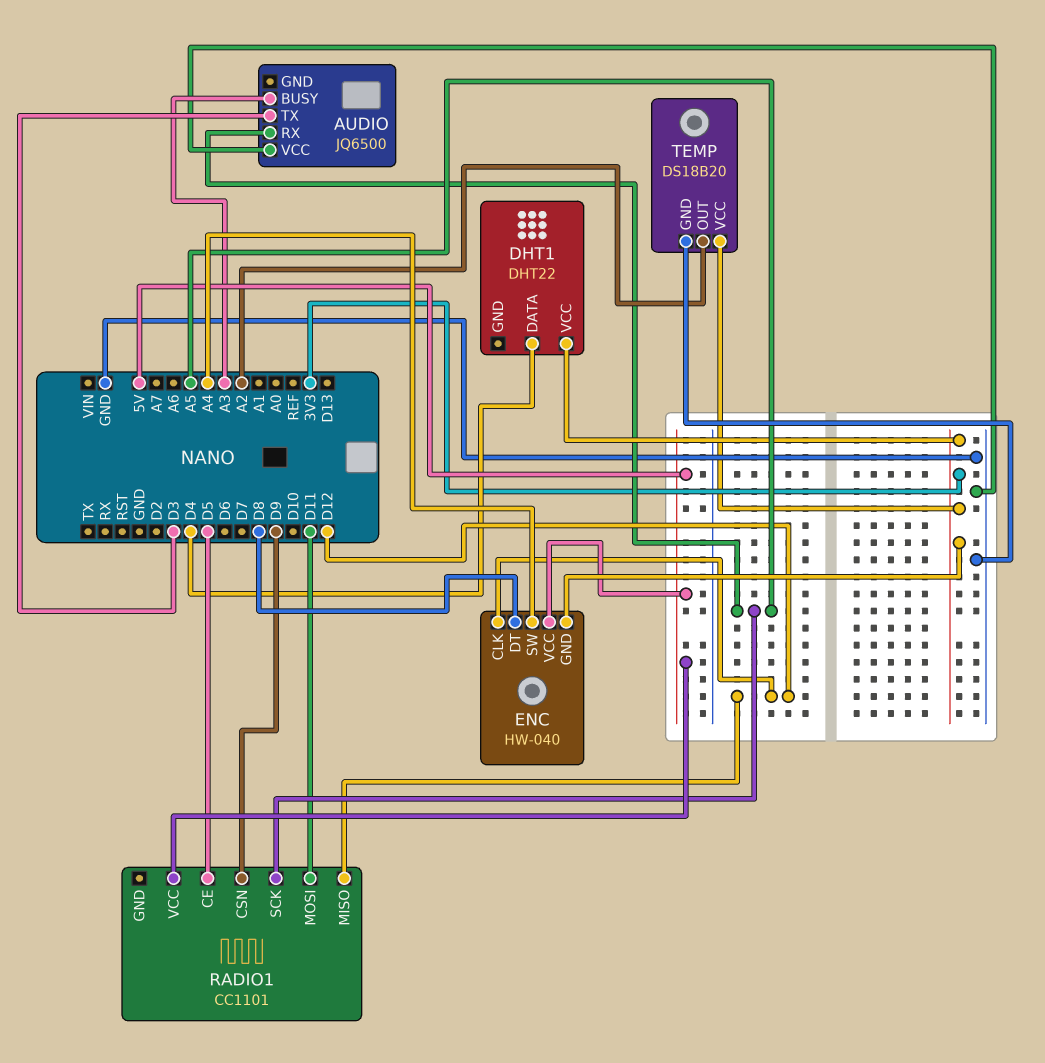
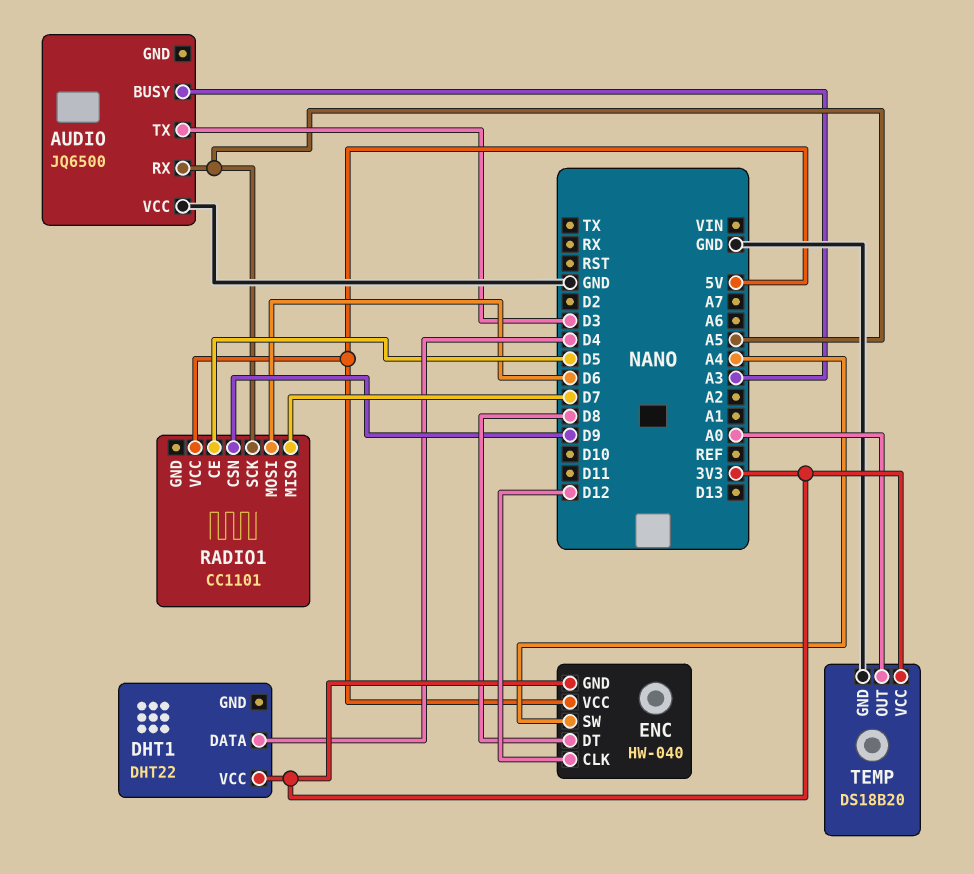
RADIO1 pin MISO: D12 -> D7
RADIO1 pin MOSI: D11 -> D6
TEMP pin OUT: A2 -> A0

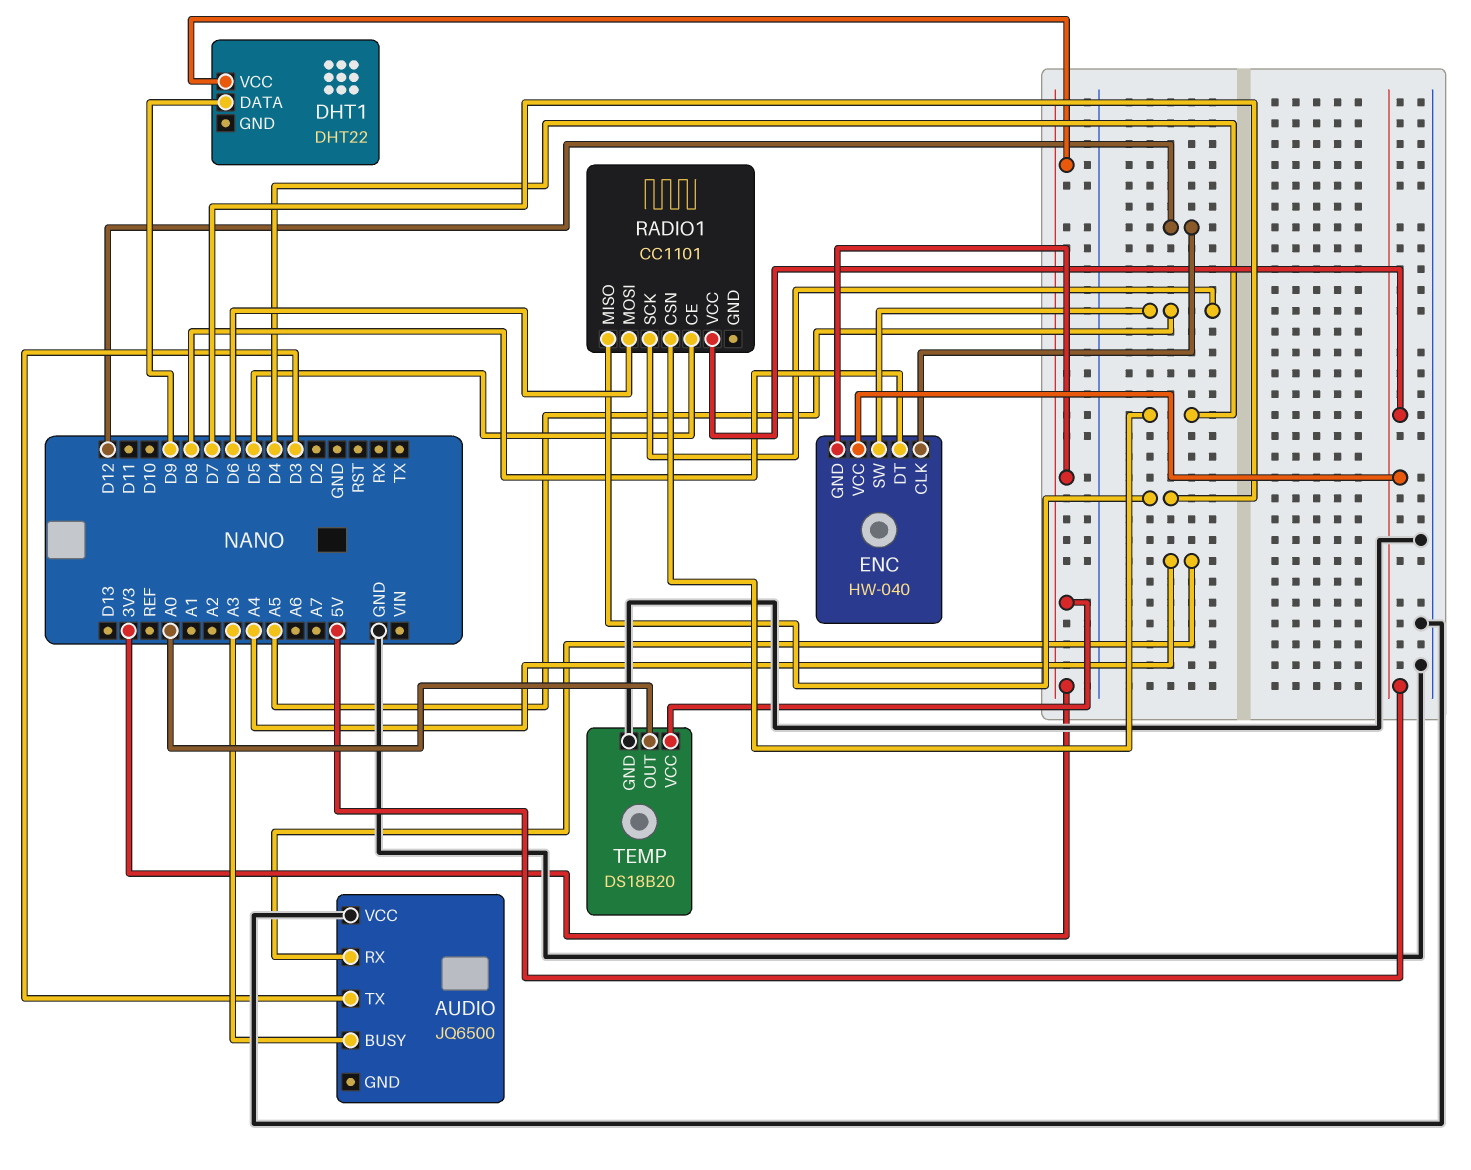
AUDIO pin RX: A5 -> A4
DHT1 pin DATA: D4 -> D9
ENC pin SW: A4 -> A5
RADIO1 pin CSN: D9 -> D4

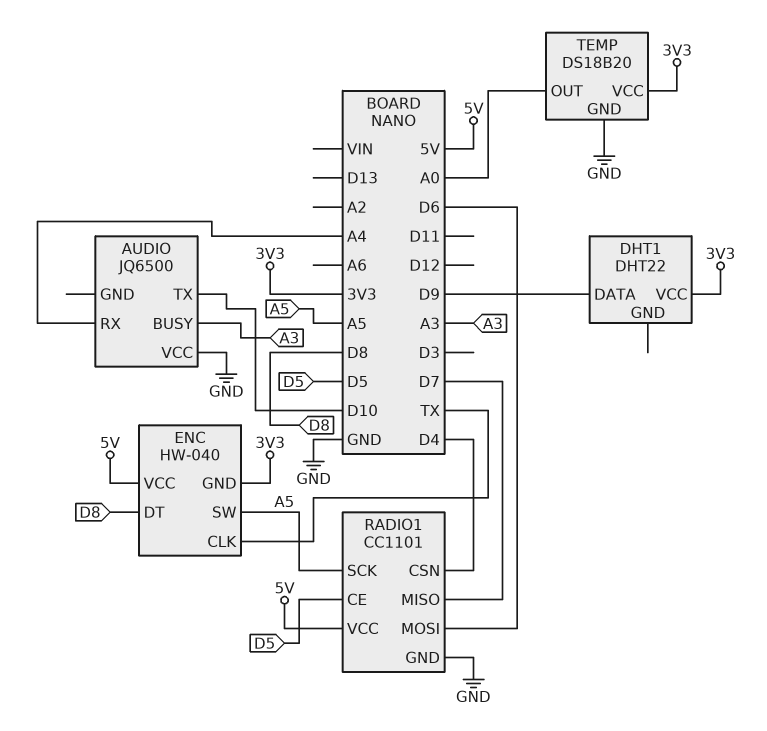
AUDIO pin TX: D3 -> D10
ENC pin CLK: D12 -> TX
RADIO1 pin GND: none -> GND

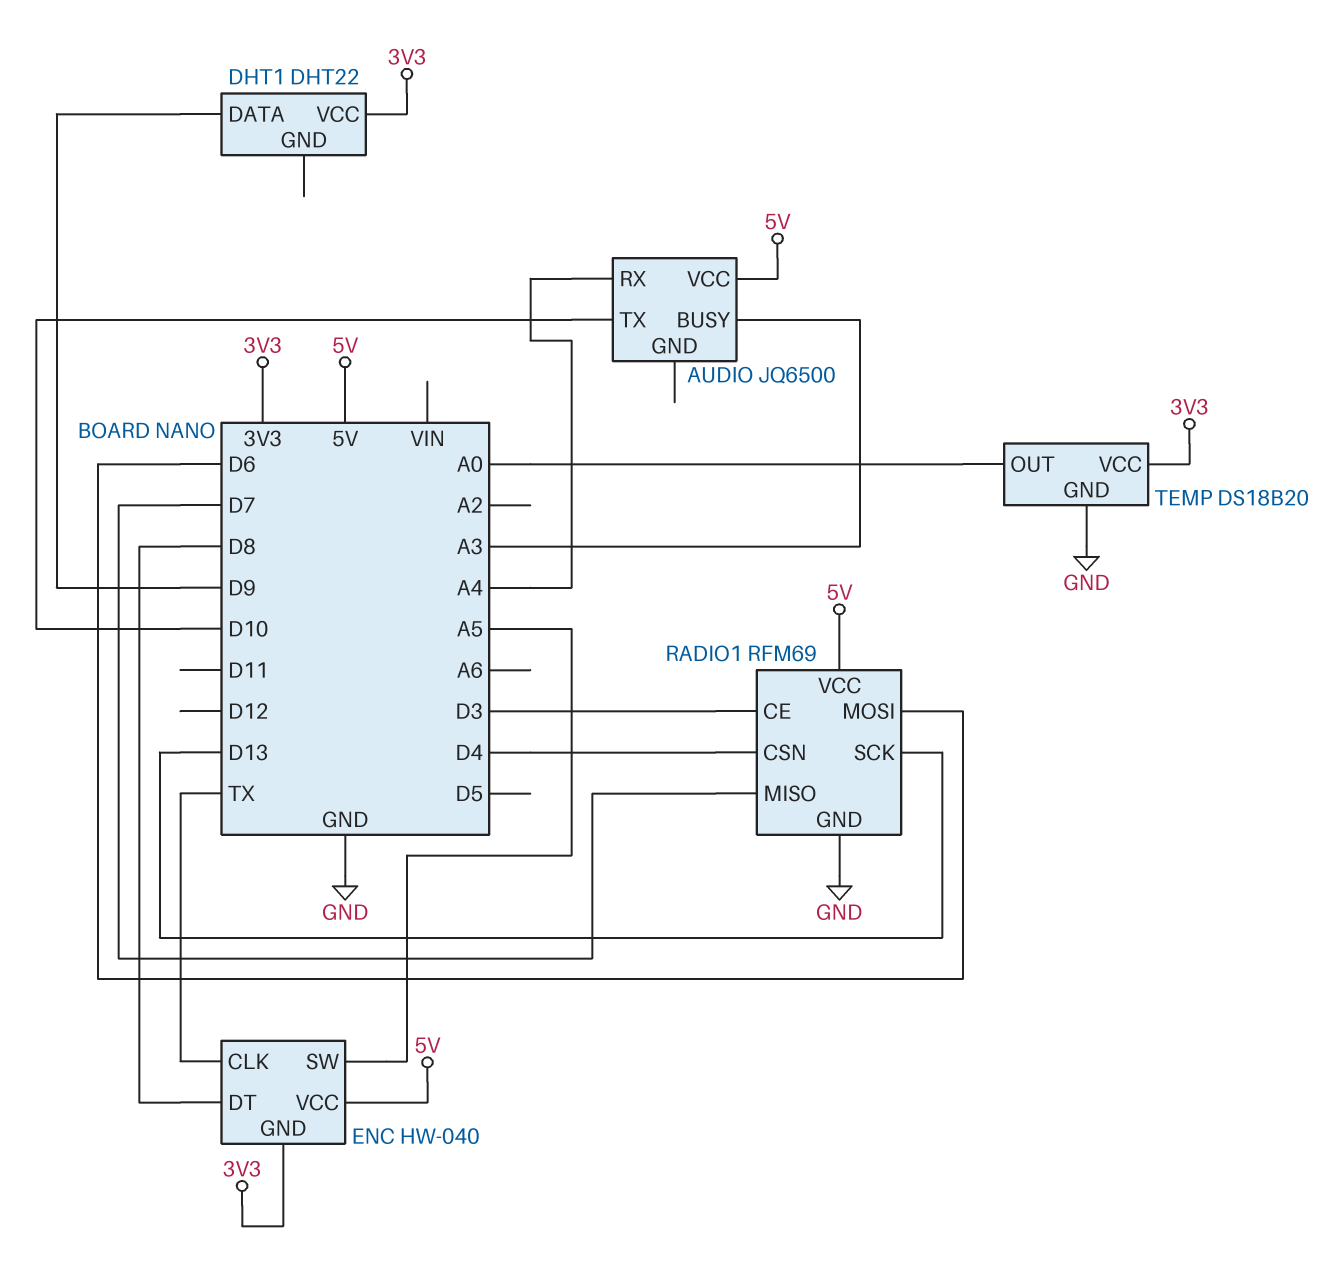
AUDIO pin VCC: GND -> 5V
RADIO1: CC1101 -> RFM69
RADIO1 pin CE: D5 -> D3
RADIO1 pin SCK: A5 -> D13

